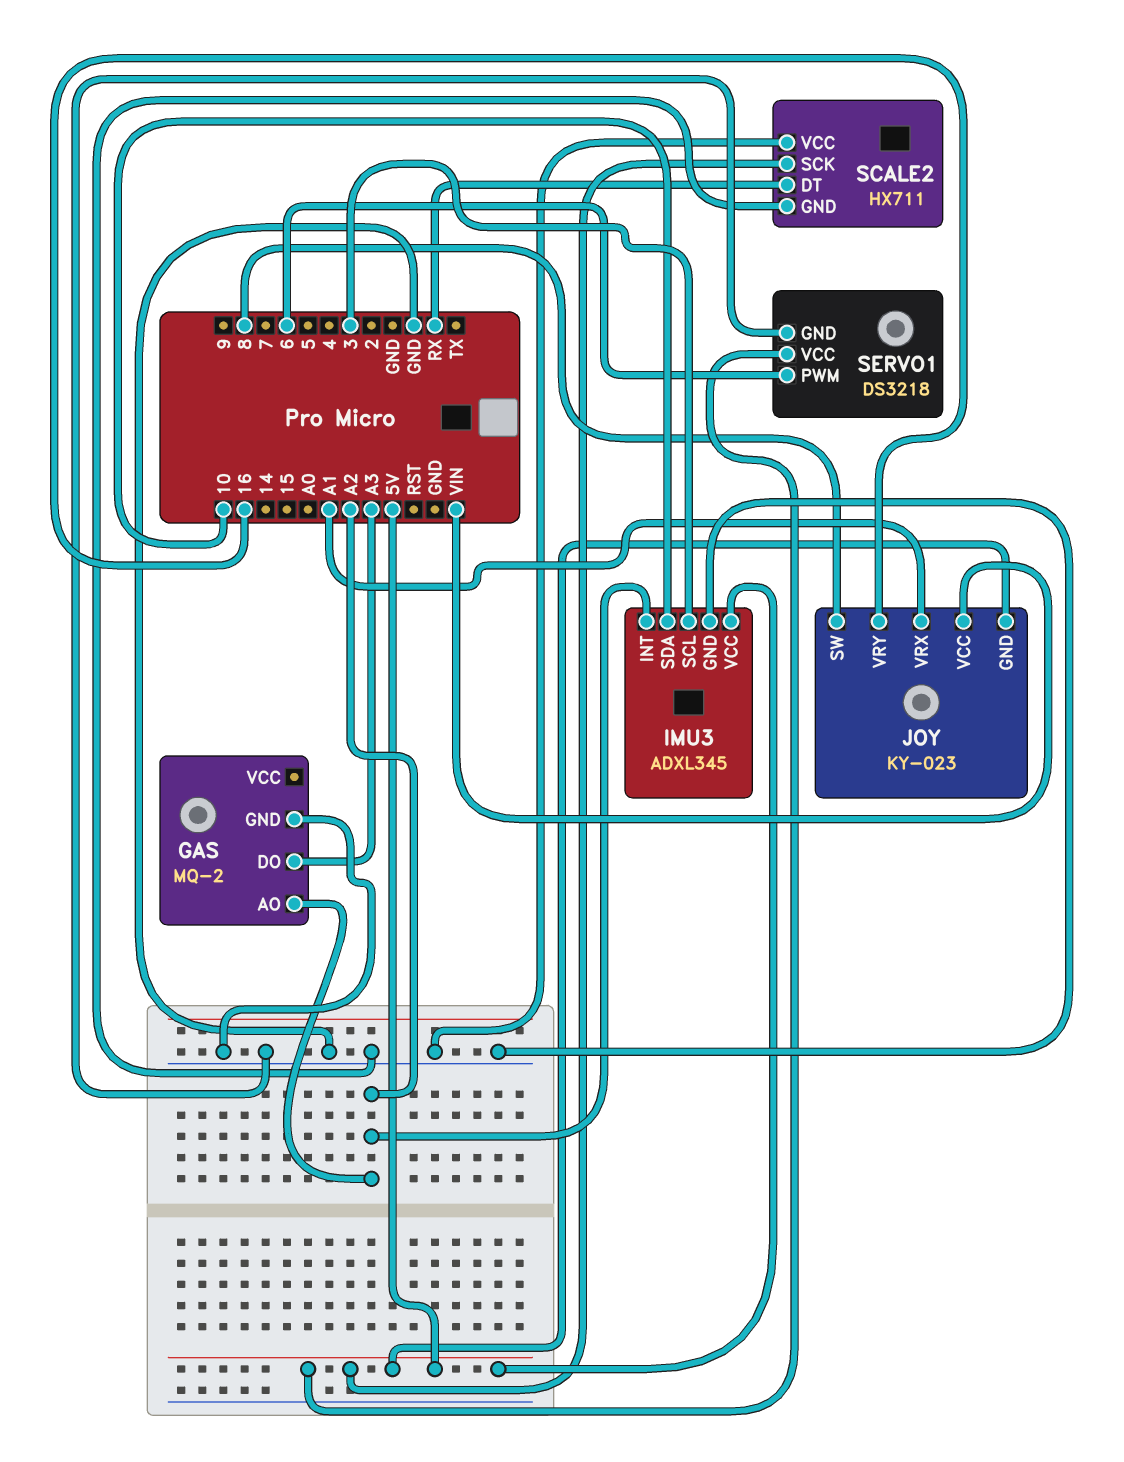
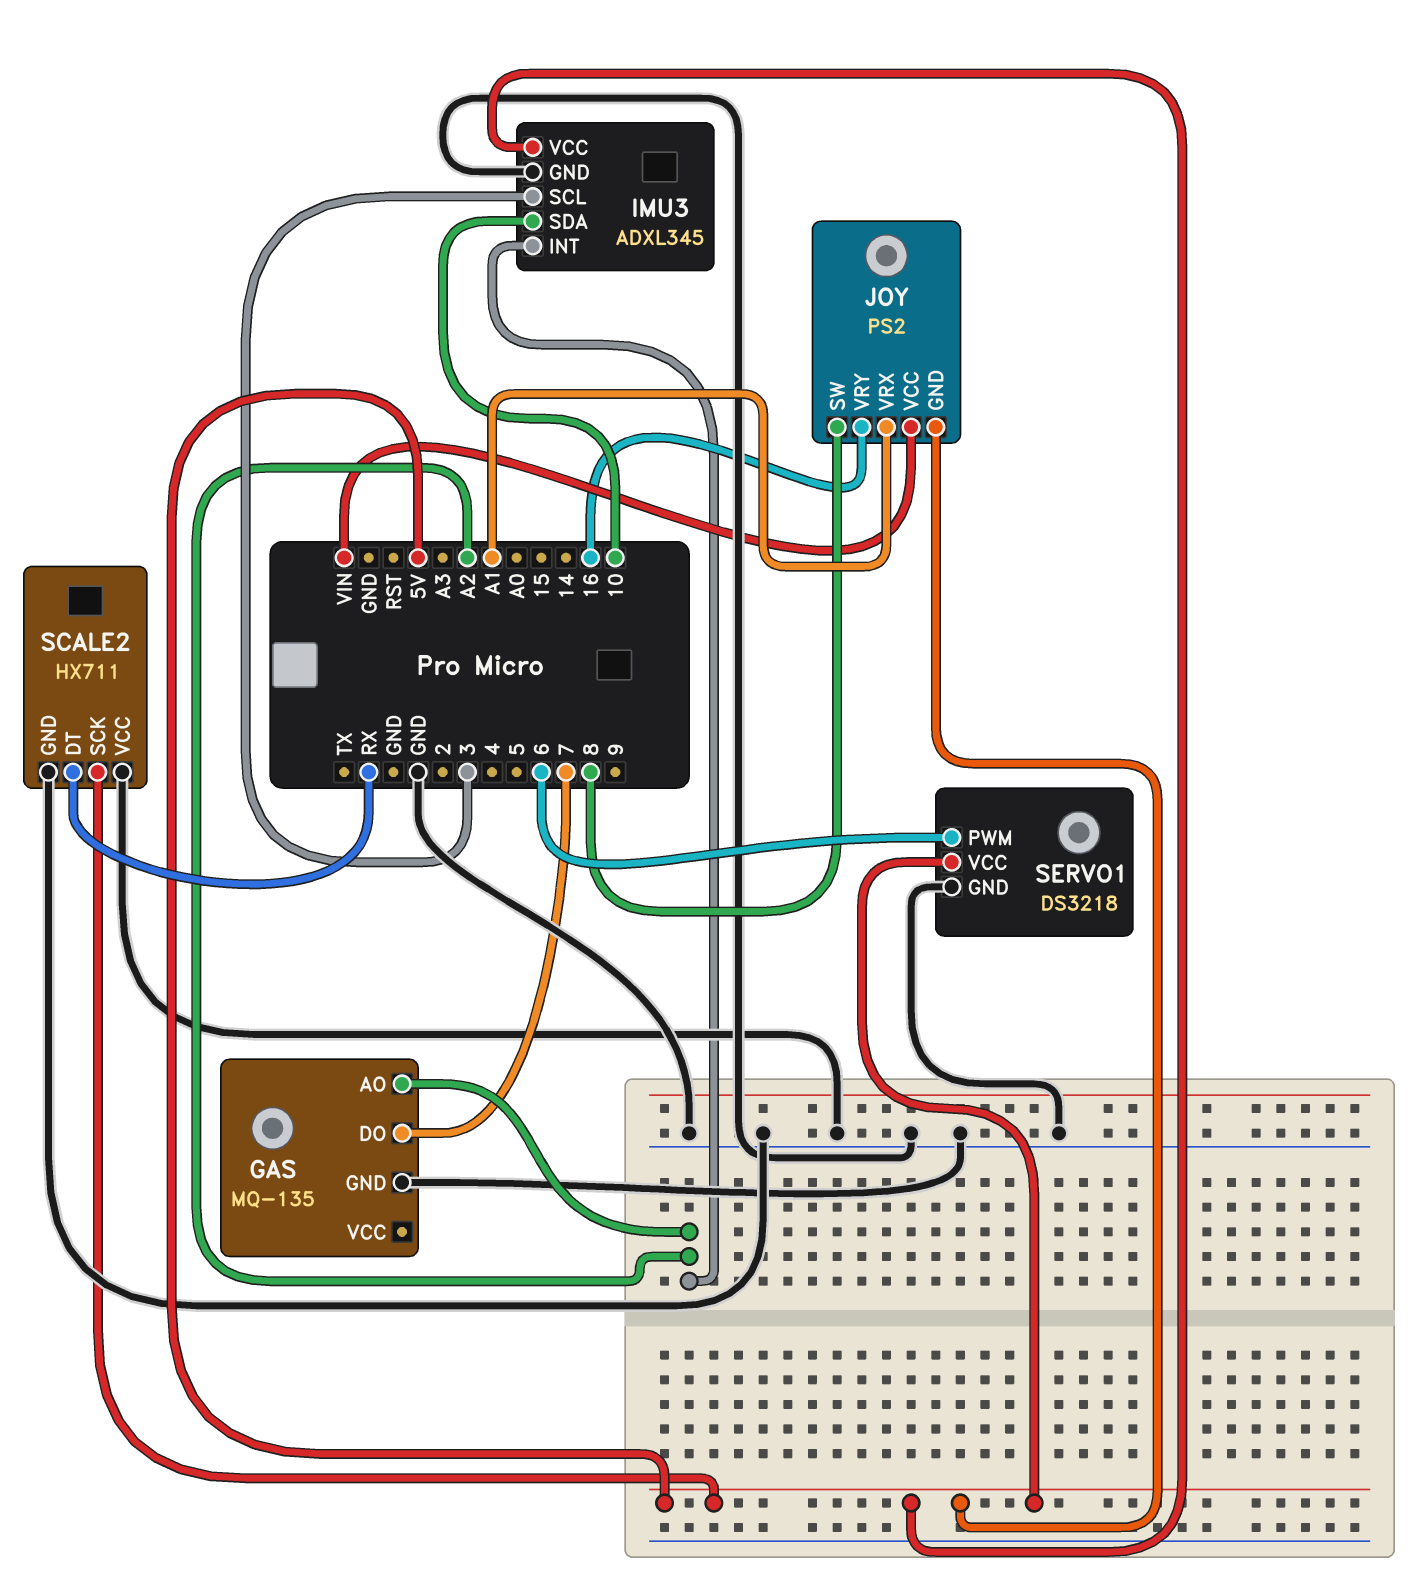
GAS: MQ-2 -> MQ-135
GAS pin DO: A3 -> 7
JOY: KY-023 -> PS2

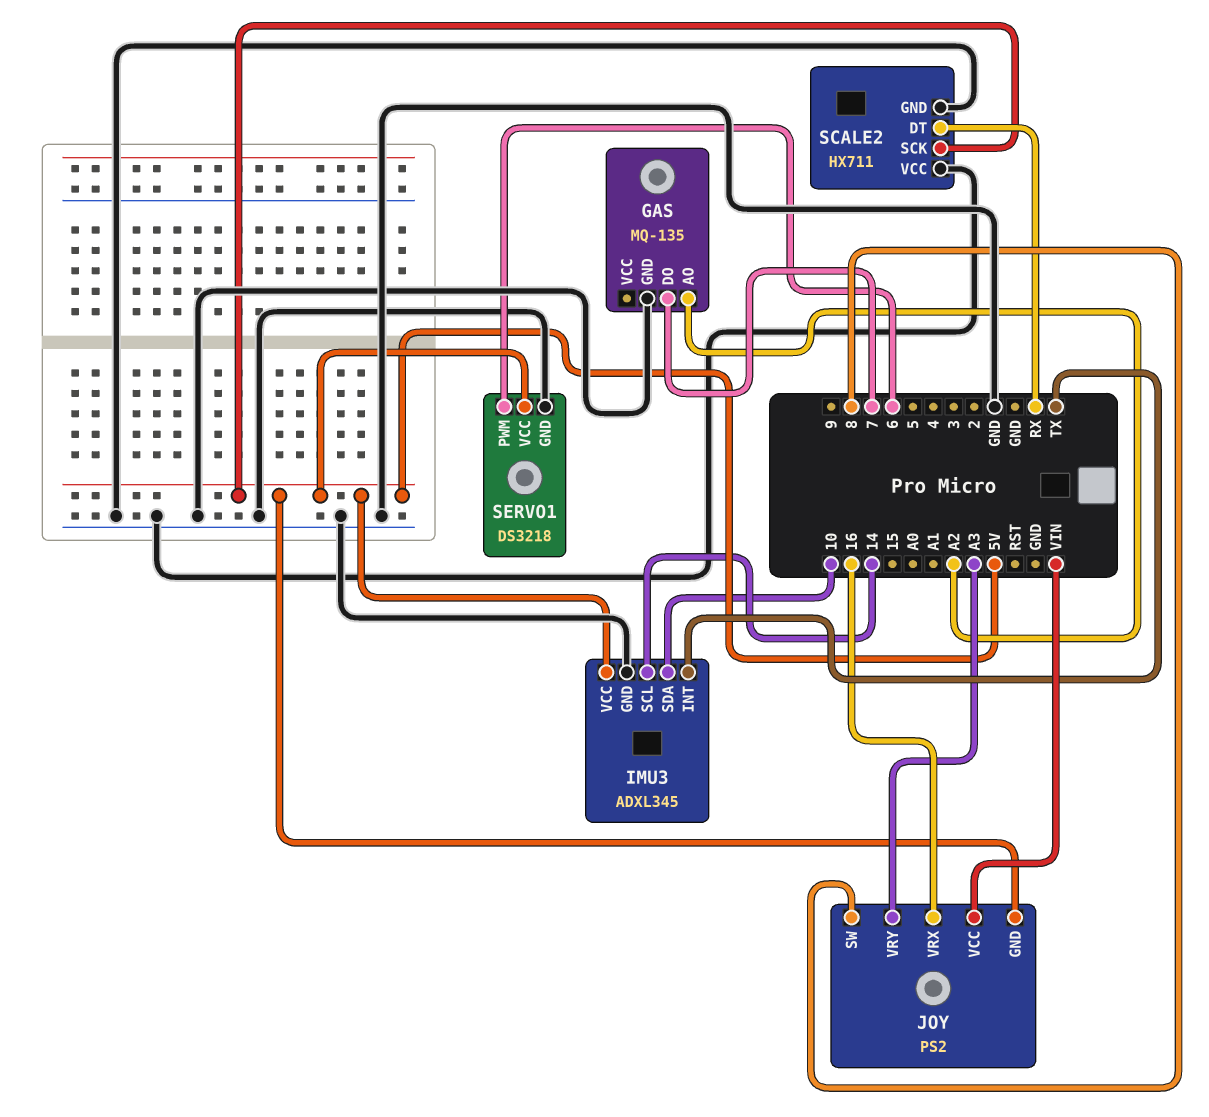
IMU3 pin INT: A2 -> TX
IMU3 pin SCL: 3 -> 14
JOY pin VRX: A1 -> 16
JOY pin VRY: 16 -> A3

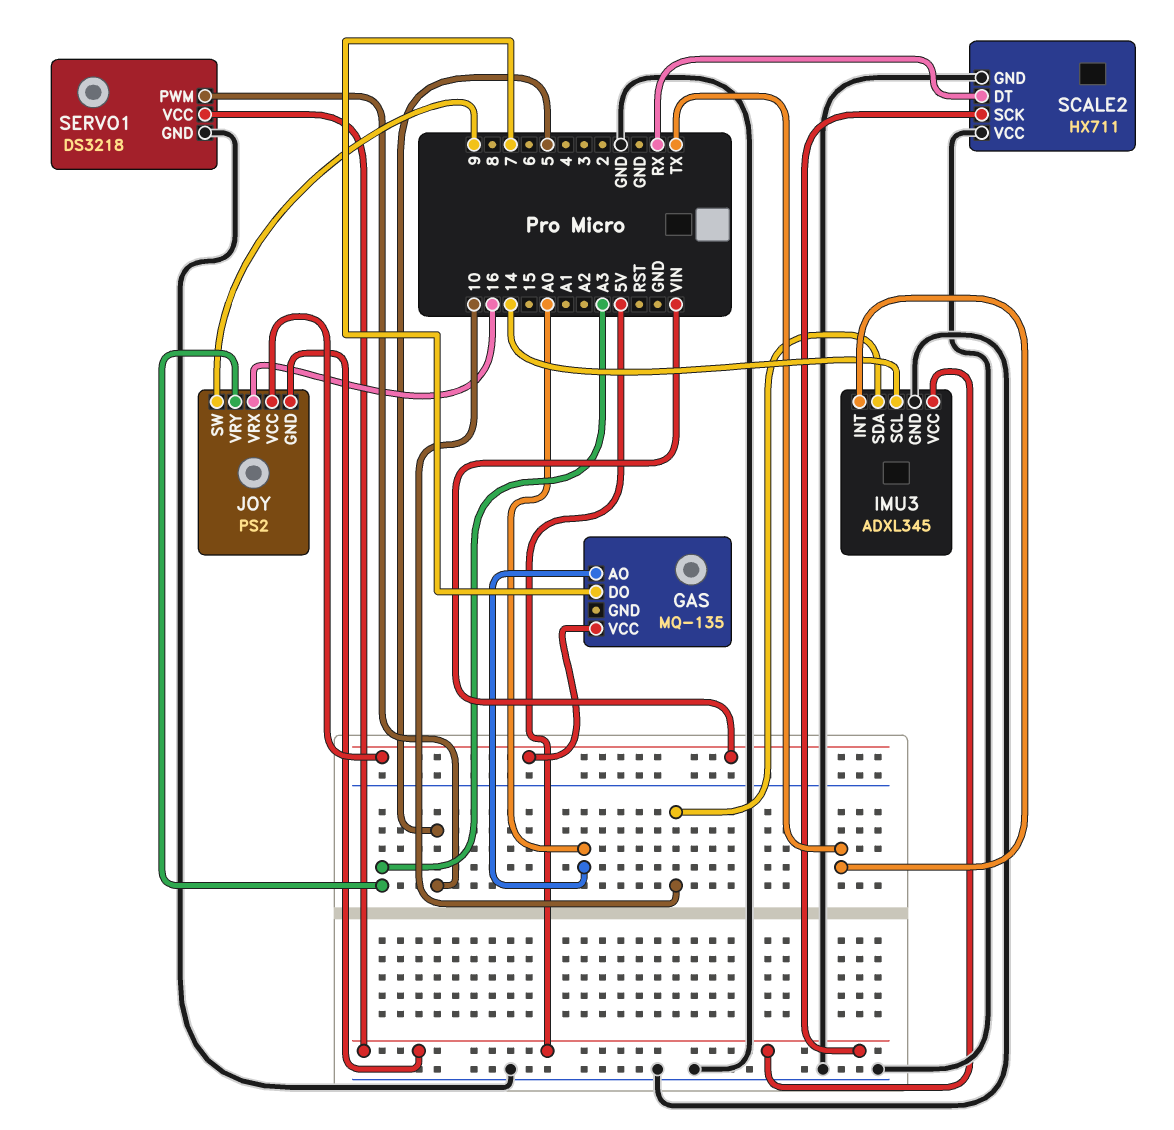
GAS pin AO: A2 -> A0
GAS pin GND: GND -> none
GAS pin VCC: none -> VIN
JOY pin SW: 8 -> 9
SERVO1 pin PWM: 6 -> 5

